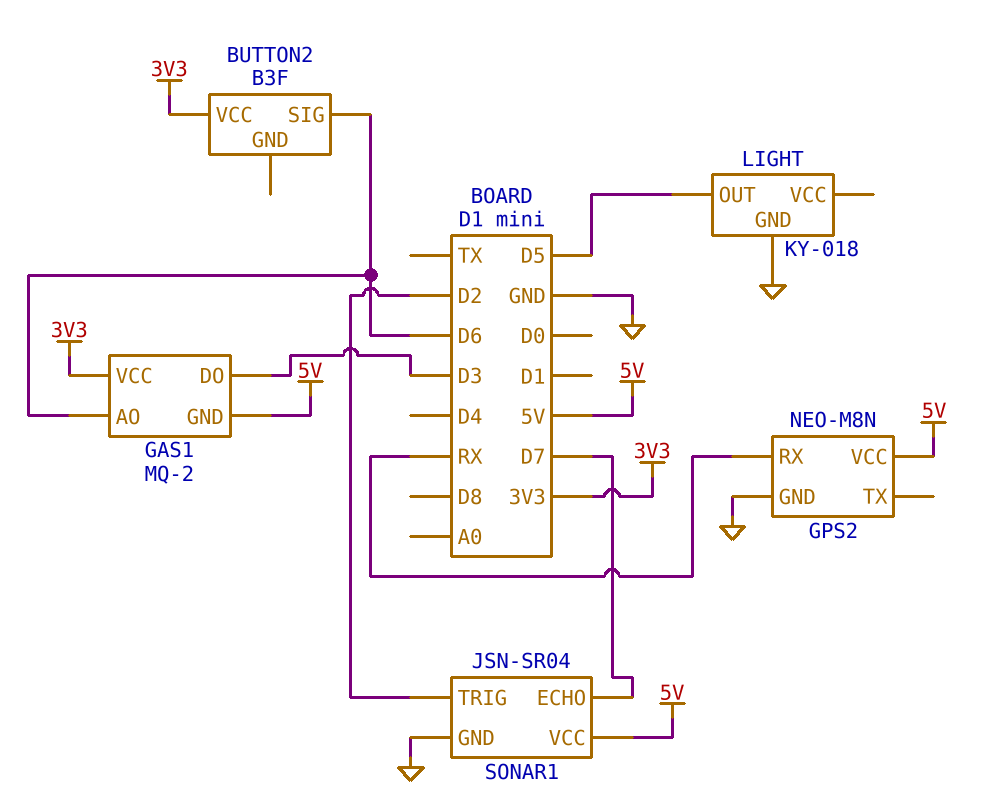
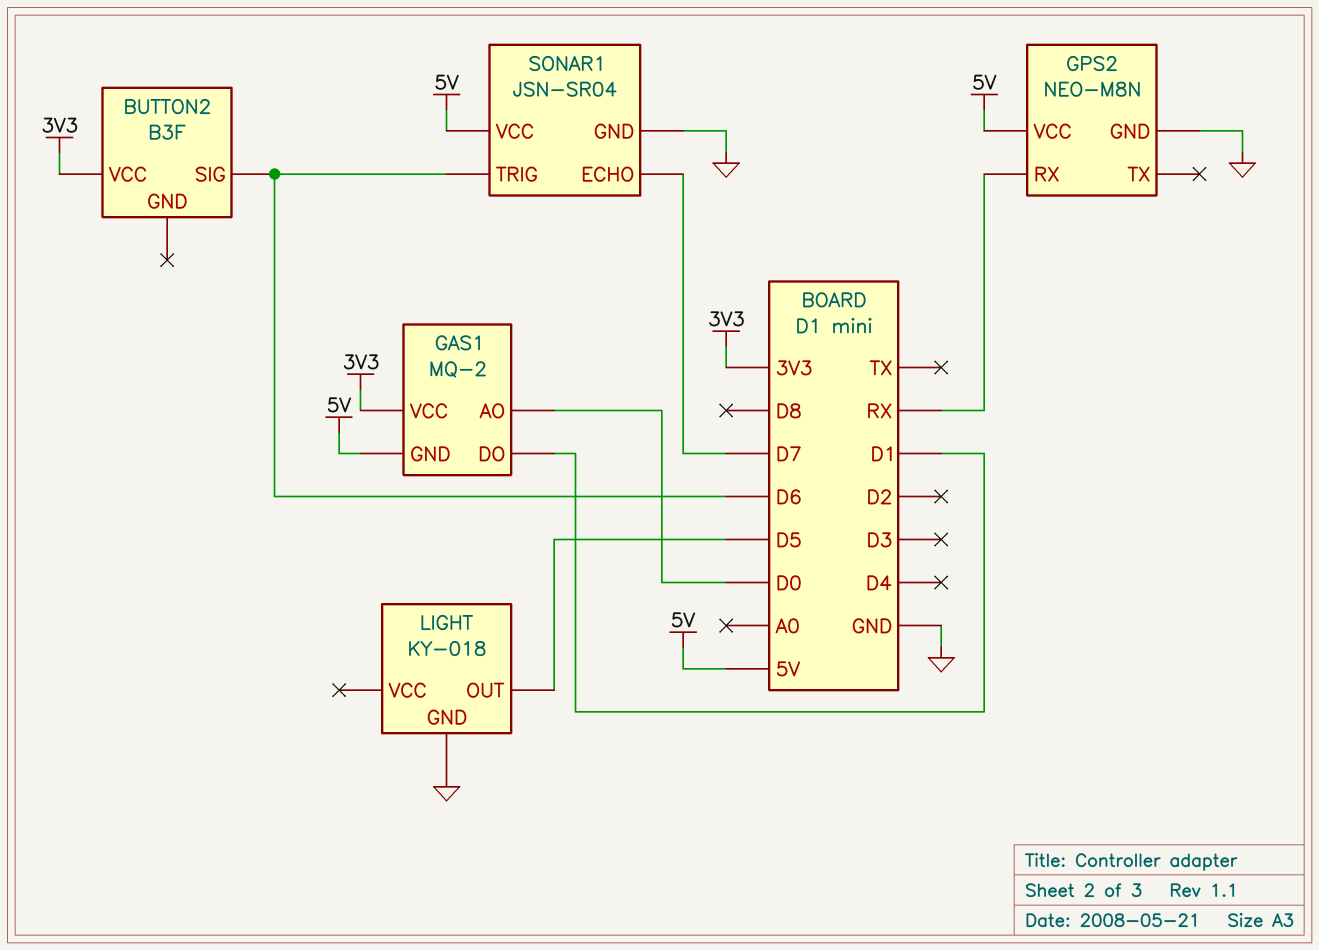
GAS1 pin AO: D6 -> D0
GAS1 pin DO: D3 -> D1
SONAR1 pin TRIG: D2 -> D6

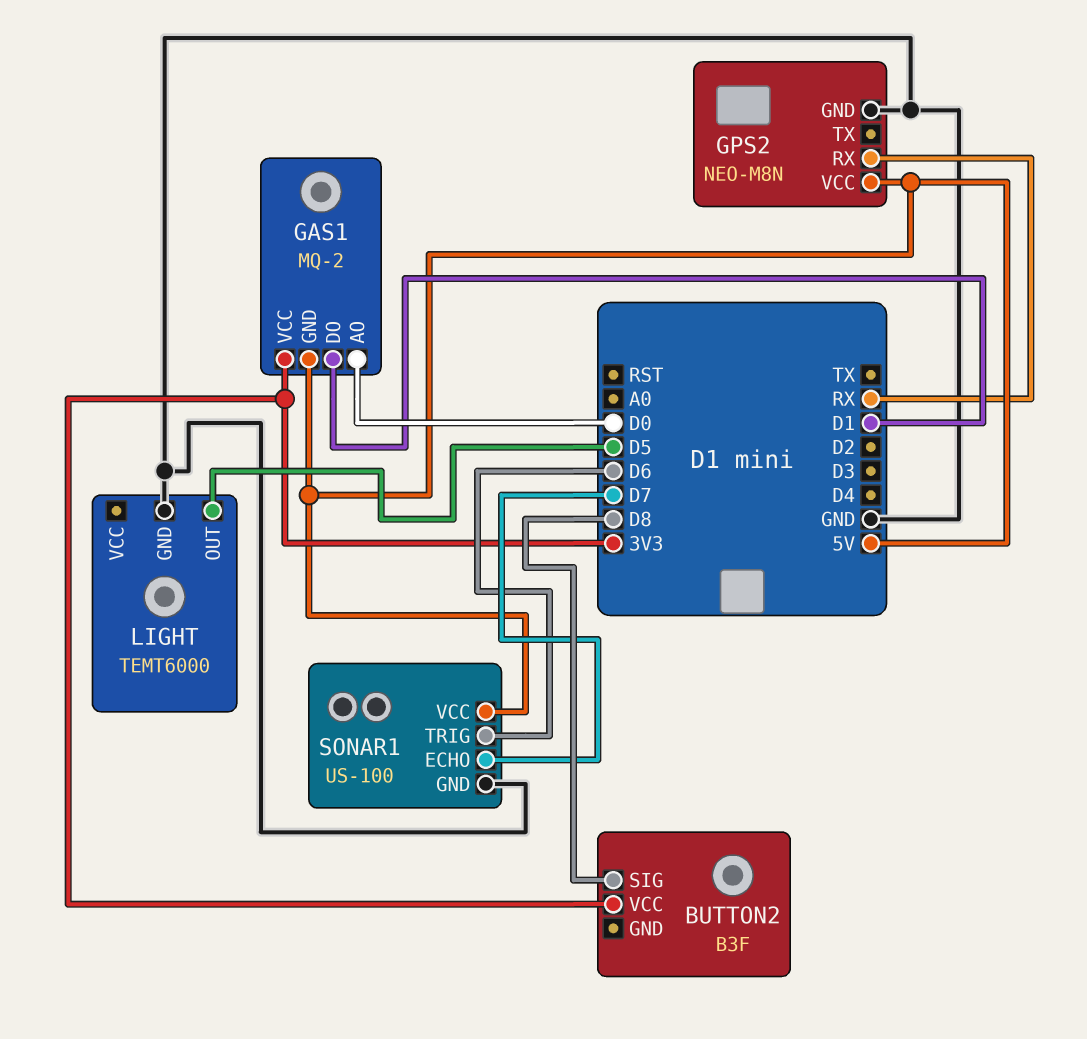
BUTTON2 pin SIG: D6 -> D8
LIGHT: KY-018 -> TEMT6000
SONAR1: JSN-SR04 -> US-100

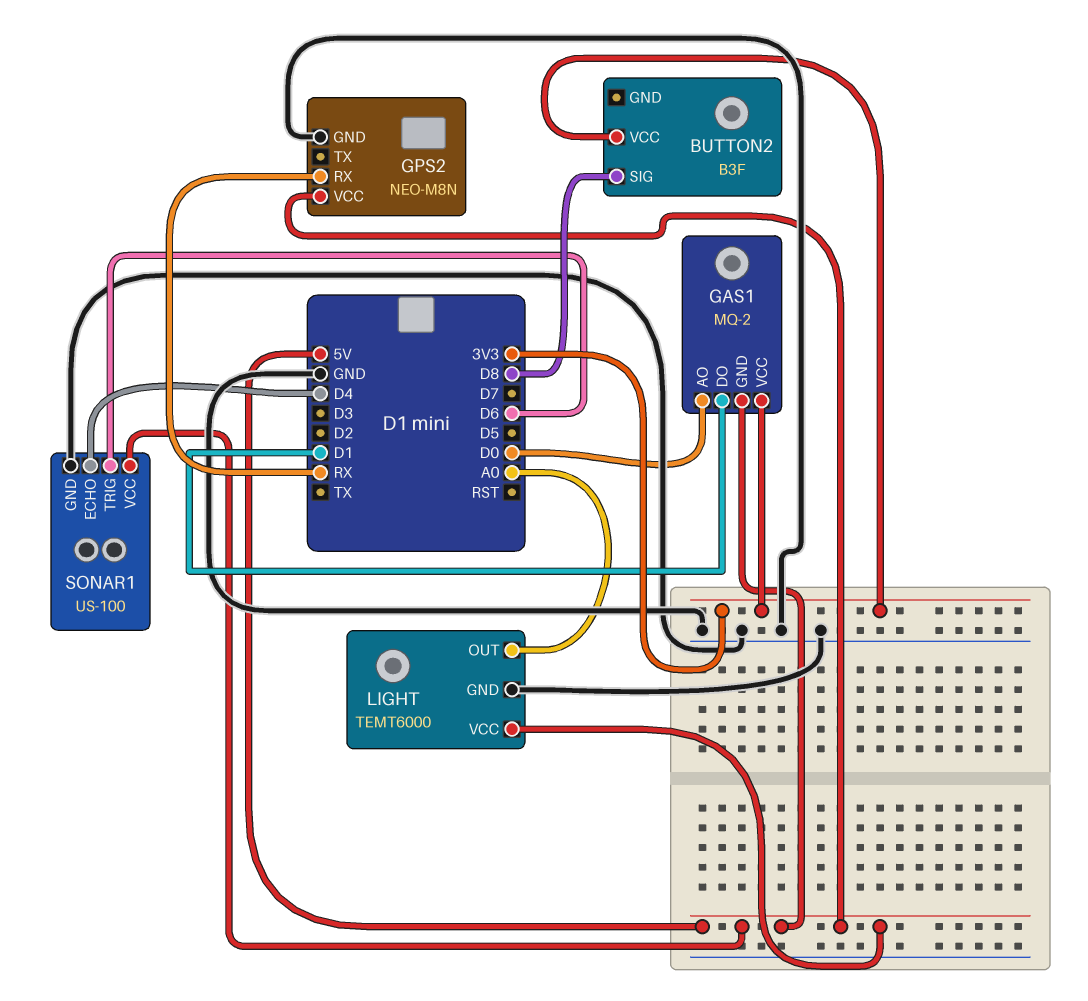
LIGHT pin OUT: D5 -> A0
LIGHT pin VCC: none -> 5V
SONAR1 pin ECHO: D7 -> D4

